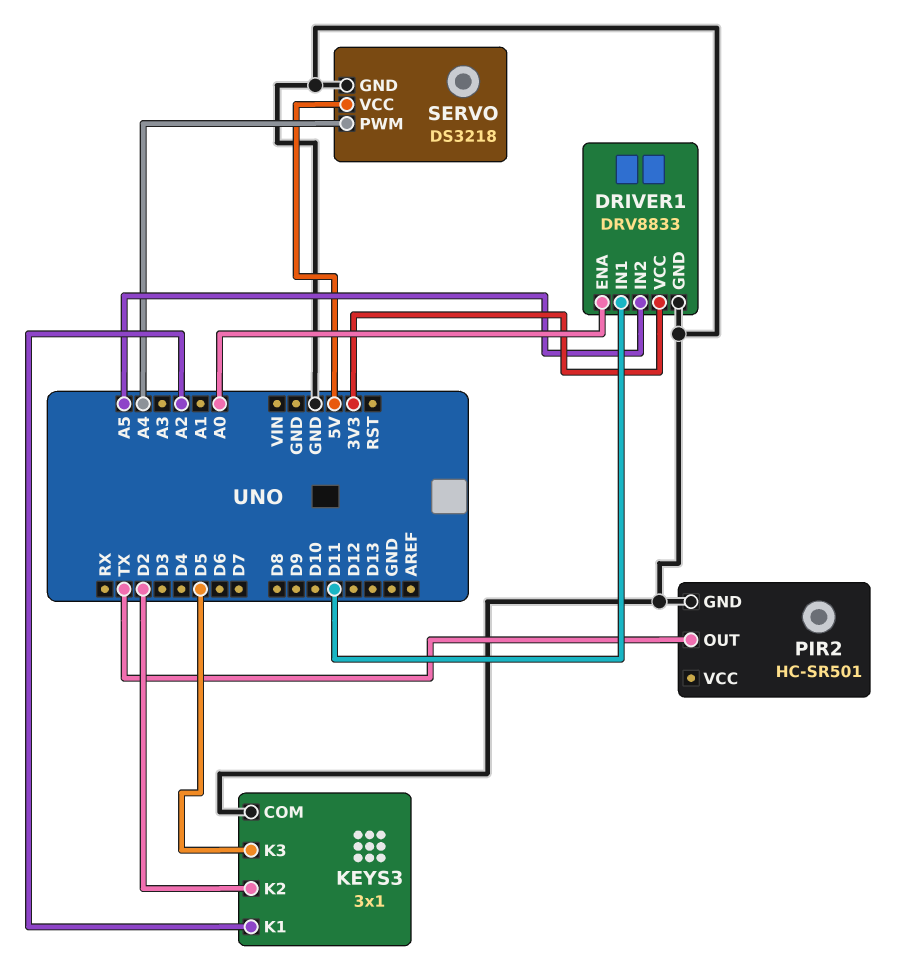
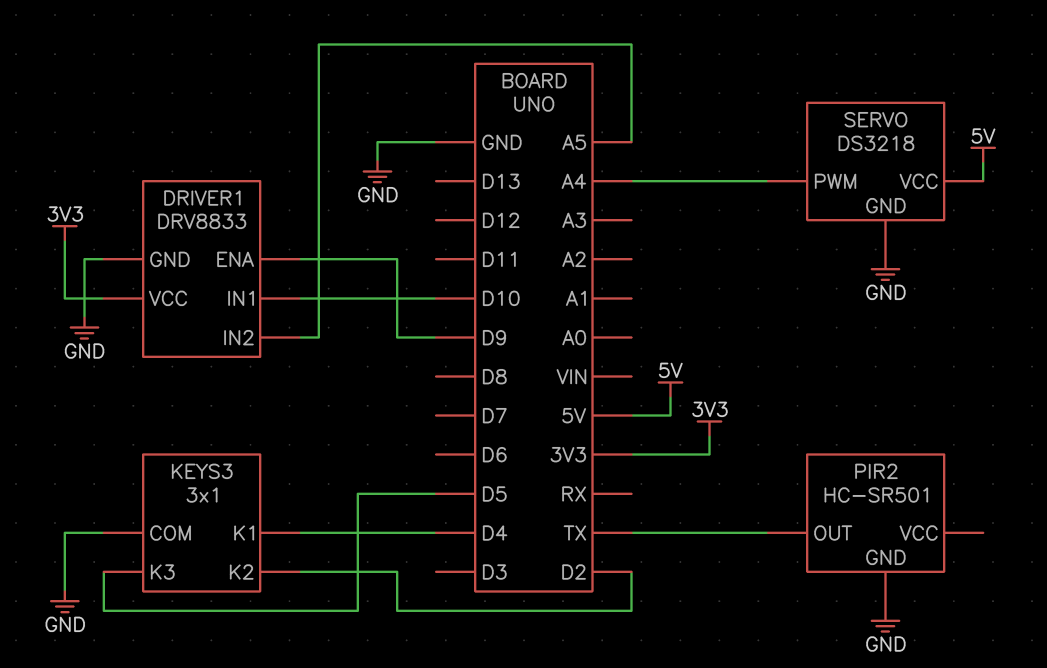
DRIVER1 pin ENA: A0 -> D9
DRIVER1 pin IN1: D11 -> D10
KEYS3 pin K1: A2 -> D4

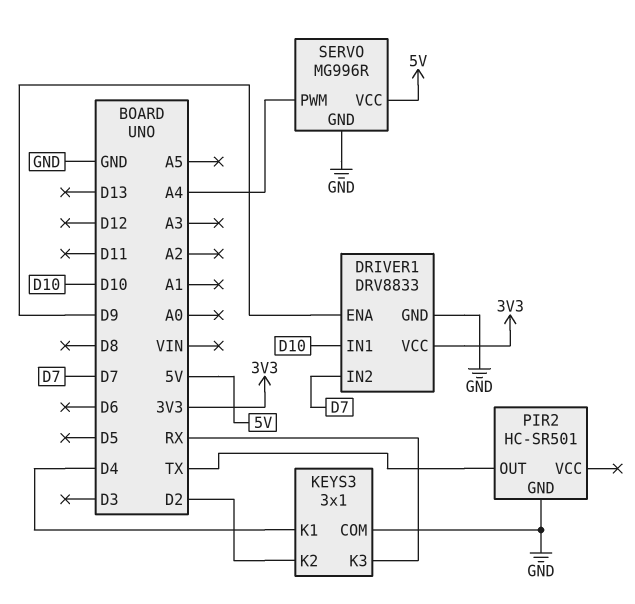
DRIVER1 pin IN2: A5 -> D7
KEYS3 pin K3: D5 -> RX
SERVO: DS3218 -> MG996R

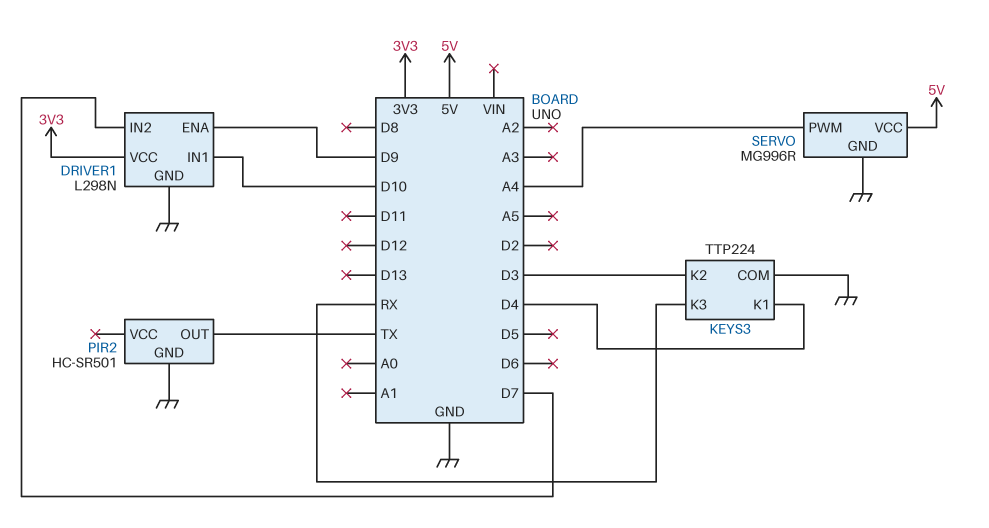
DRIVER1: DRV8833 -> L298N
KEYS3: 3x1 -> TTP224
KEYS3 pin K2: D2 -> D3

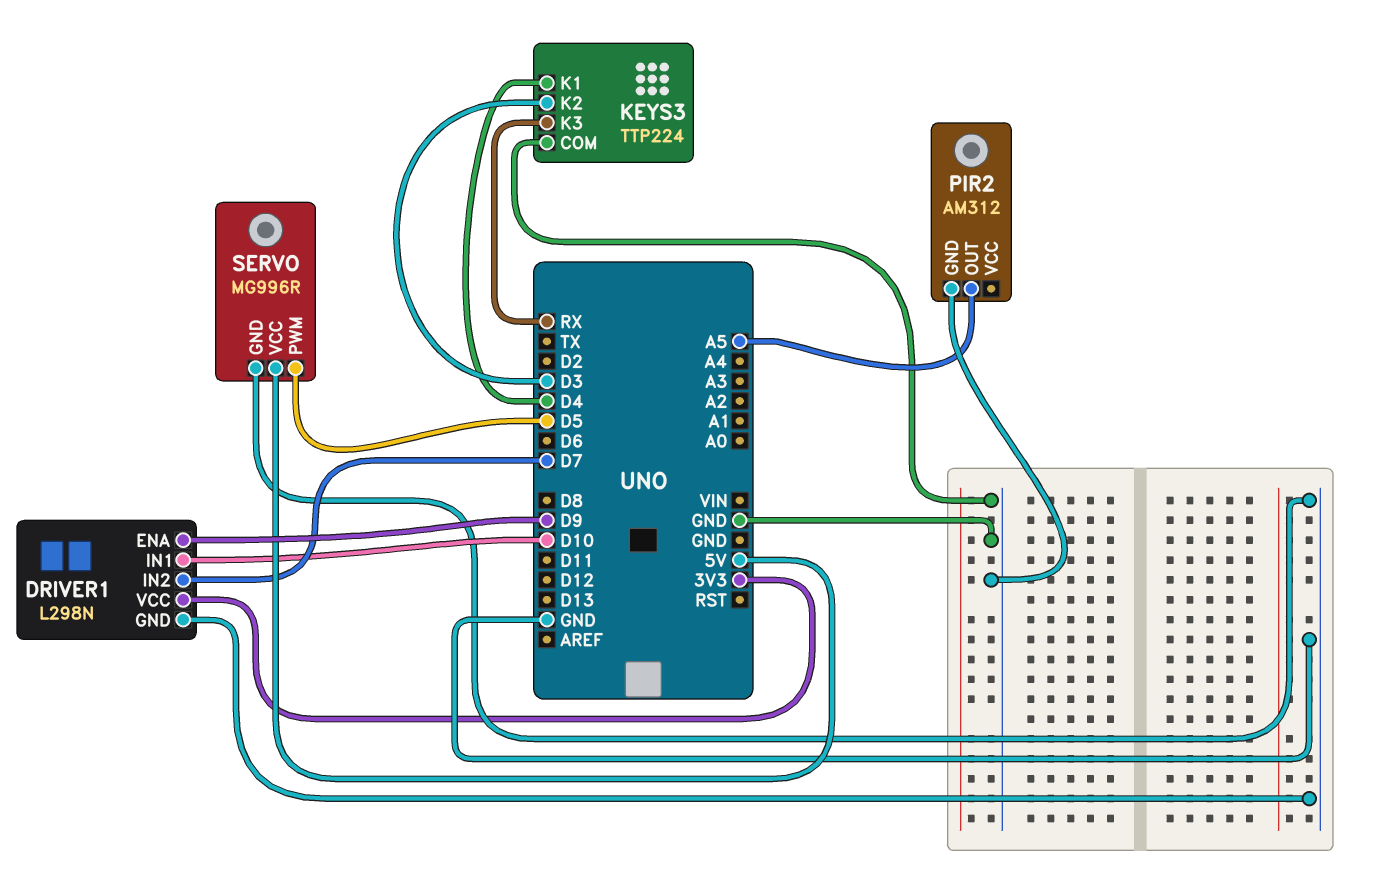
PIR2: HC-SR501 -> AM312
PIR2 pin OUT: TX -> A5
SERVO pin PWM: A4 -> D5

